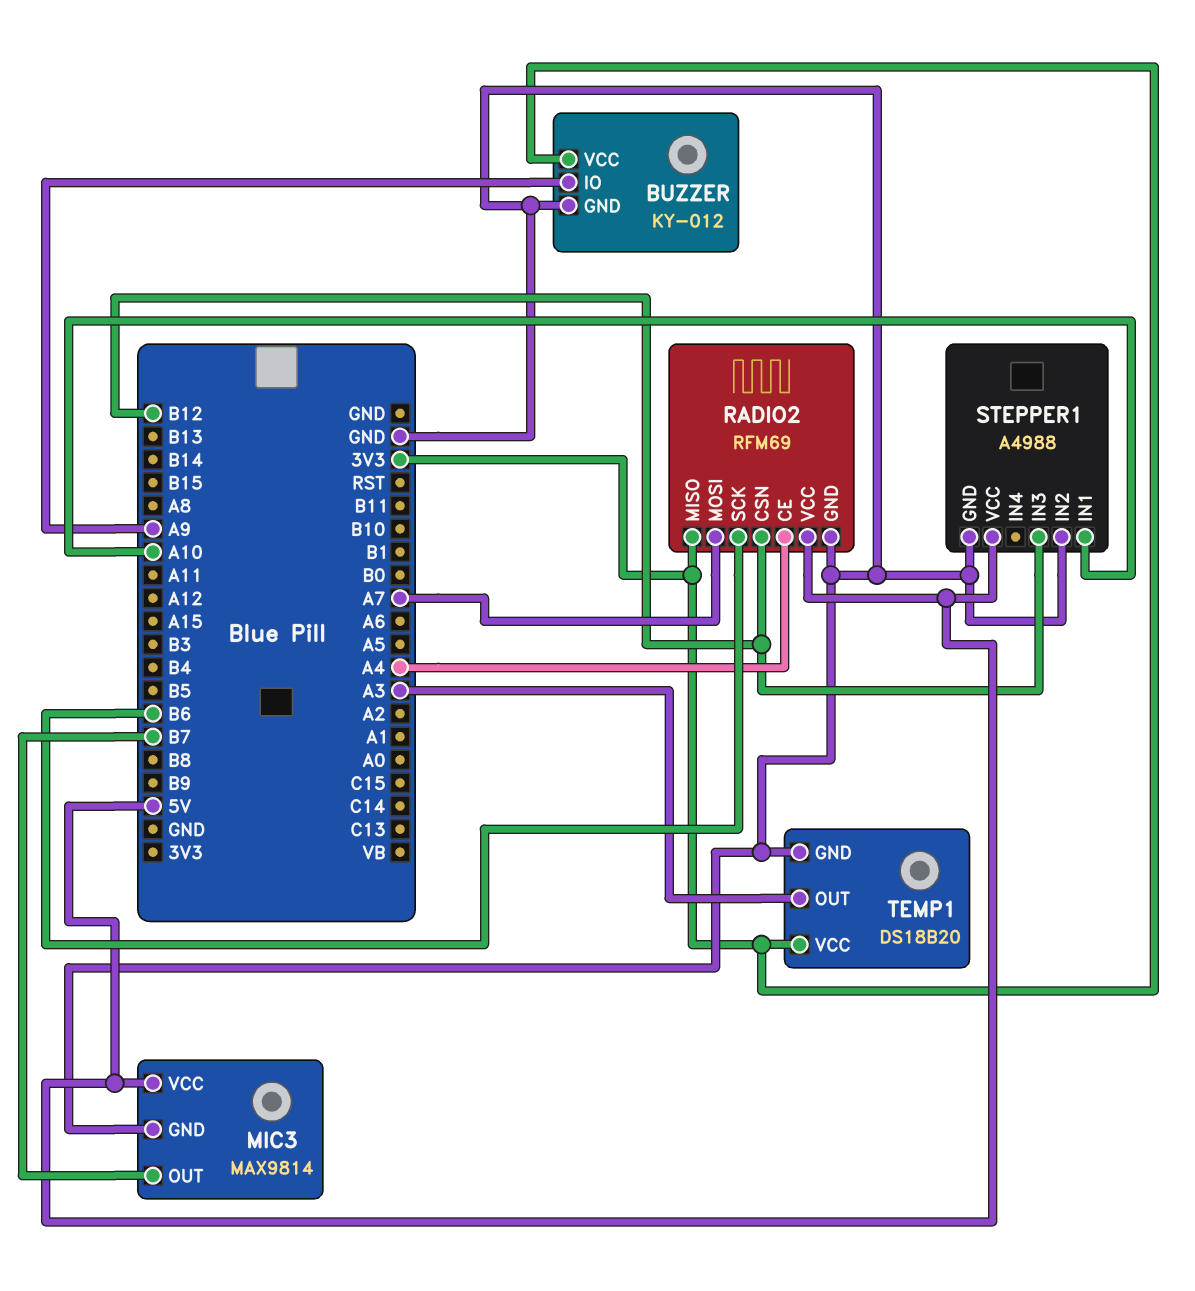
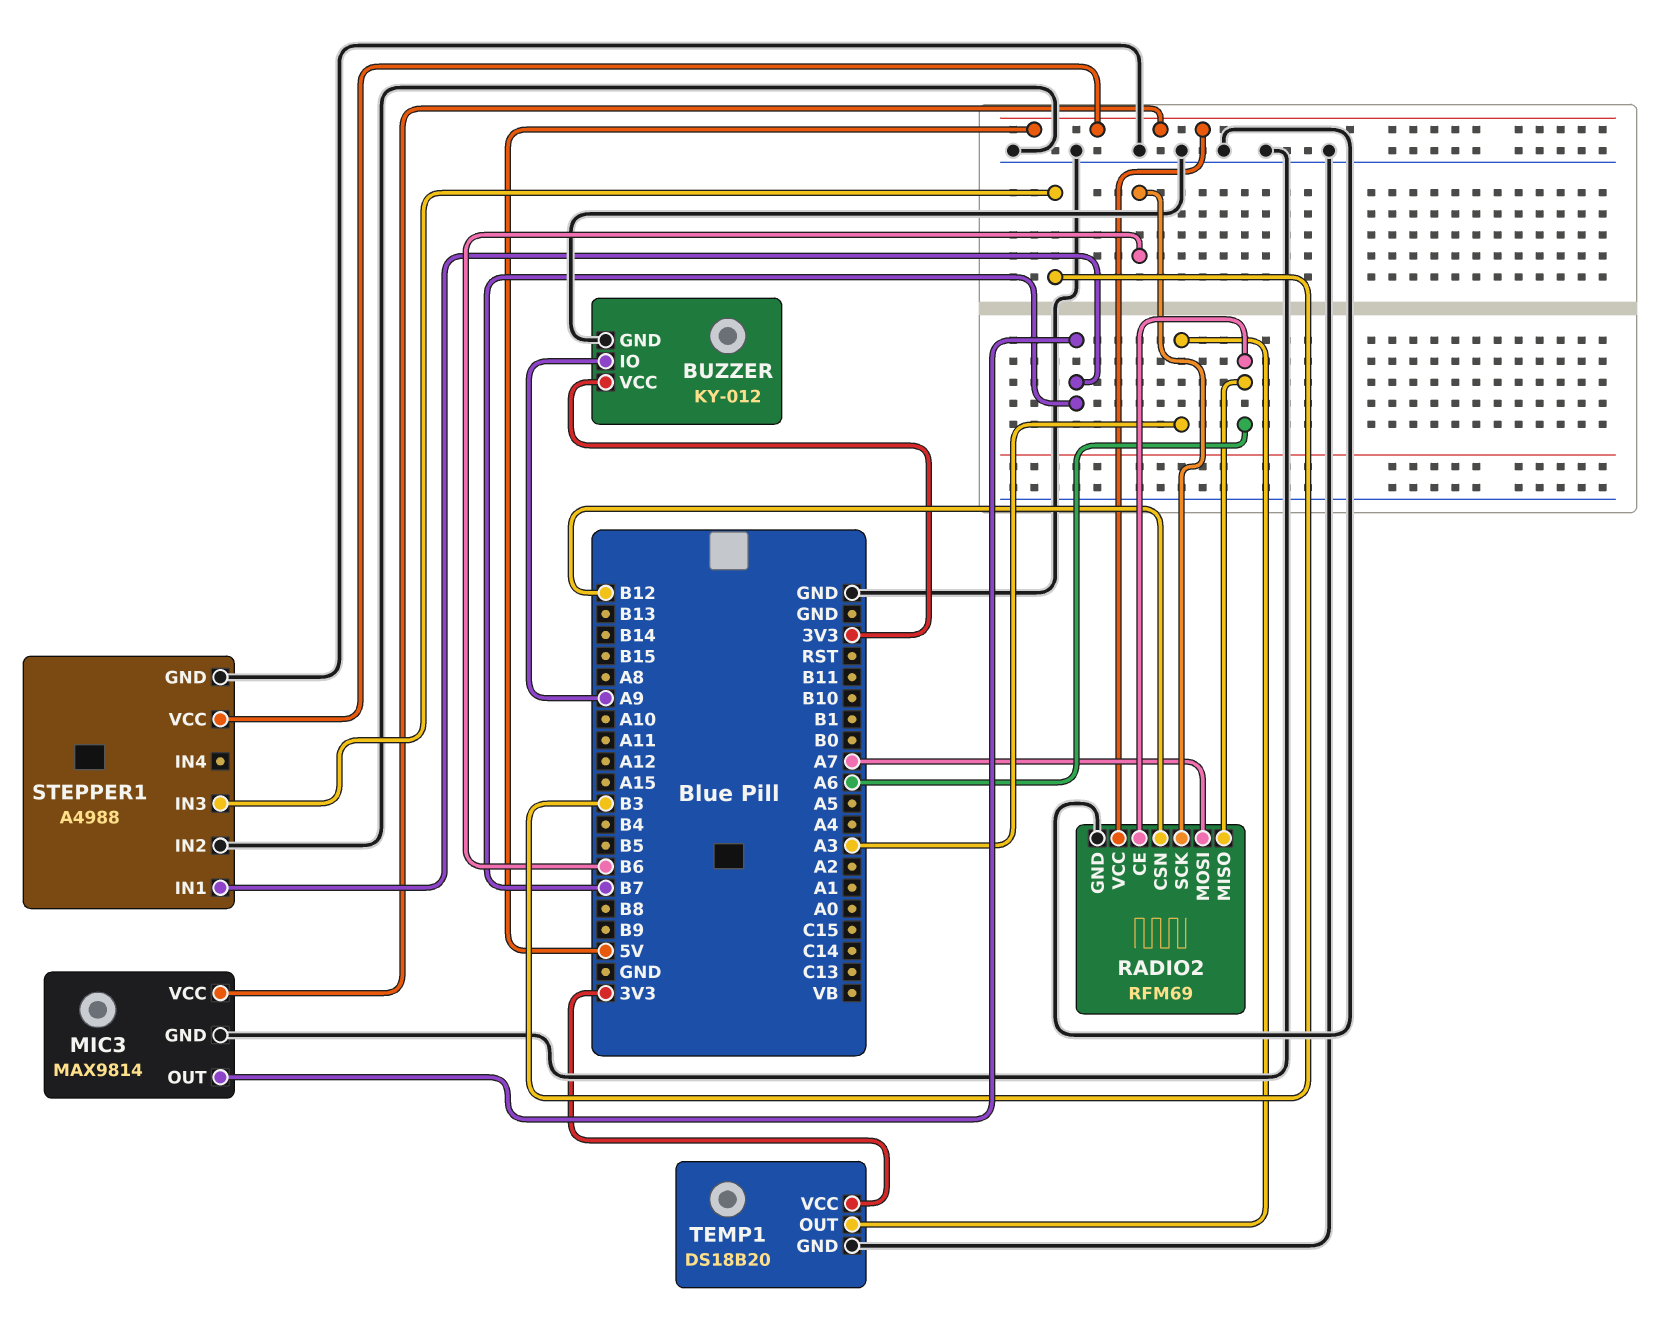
RADIO2 pin CE: A4 -> A6
RADIO2 pin MISO: 3V3 -> A6
STEPPER1 pin IN1: A10 -> B7
STEPPER1 pin IN3: B12 -> B3

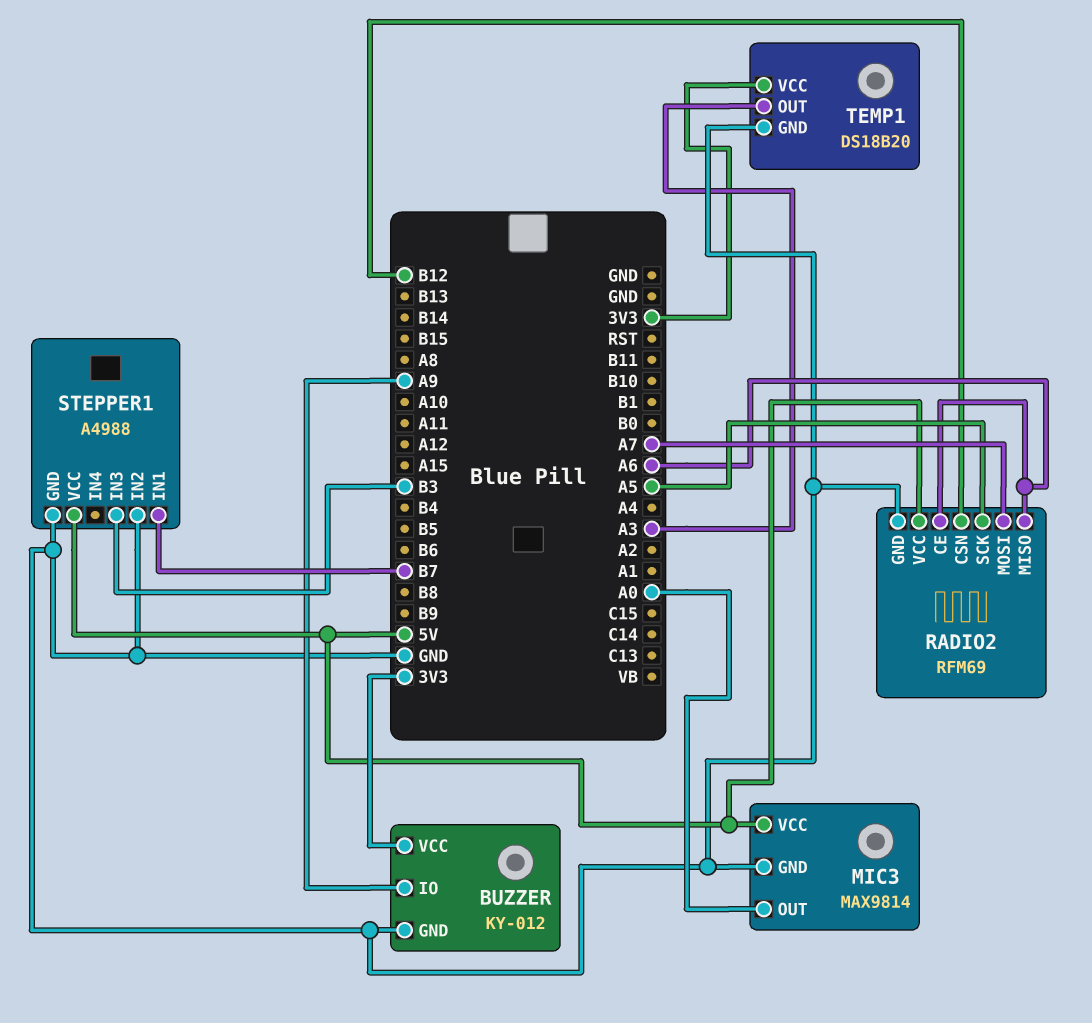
MIC3 pin OUT: B7 -> A0
RADIO2 pin SCK: B6 -> A5

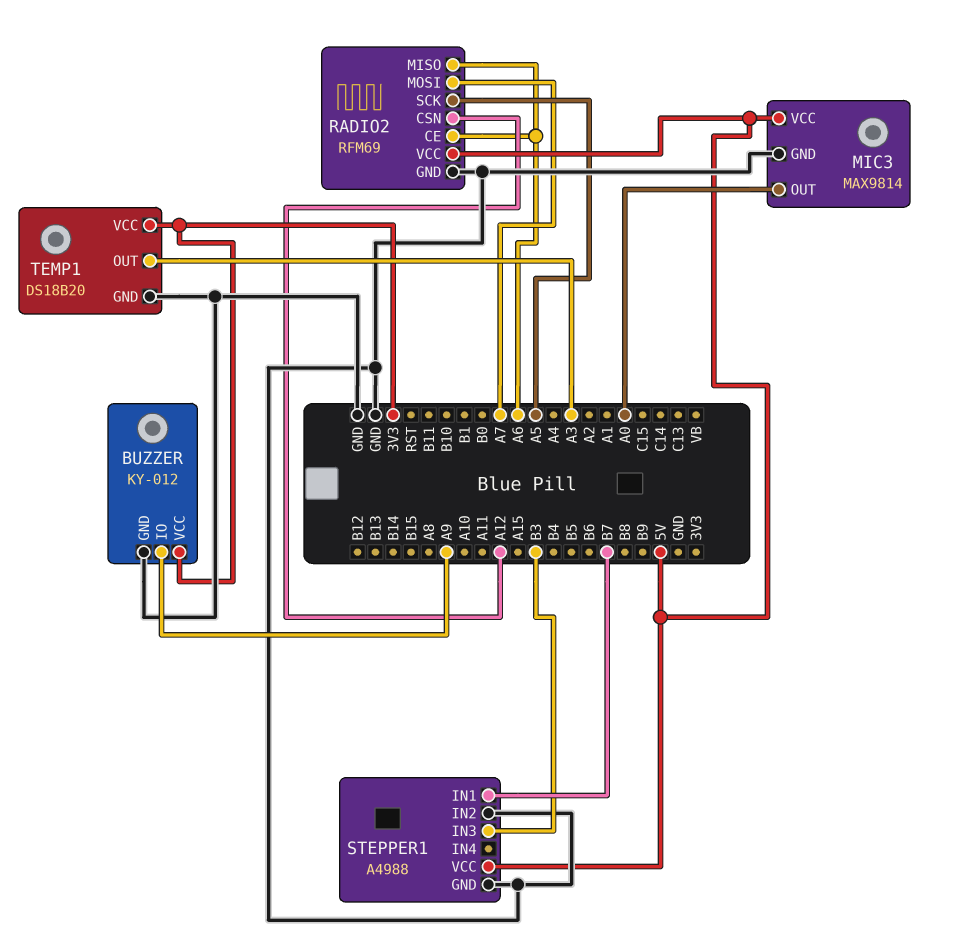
RADIO2 pin CSN: B12 -> A12

